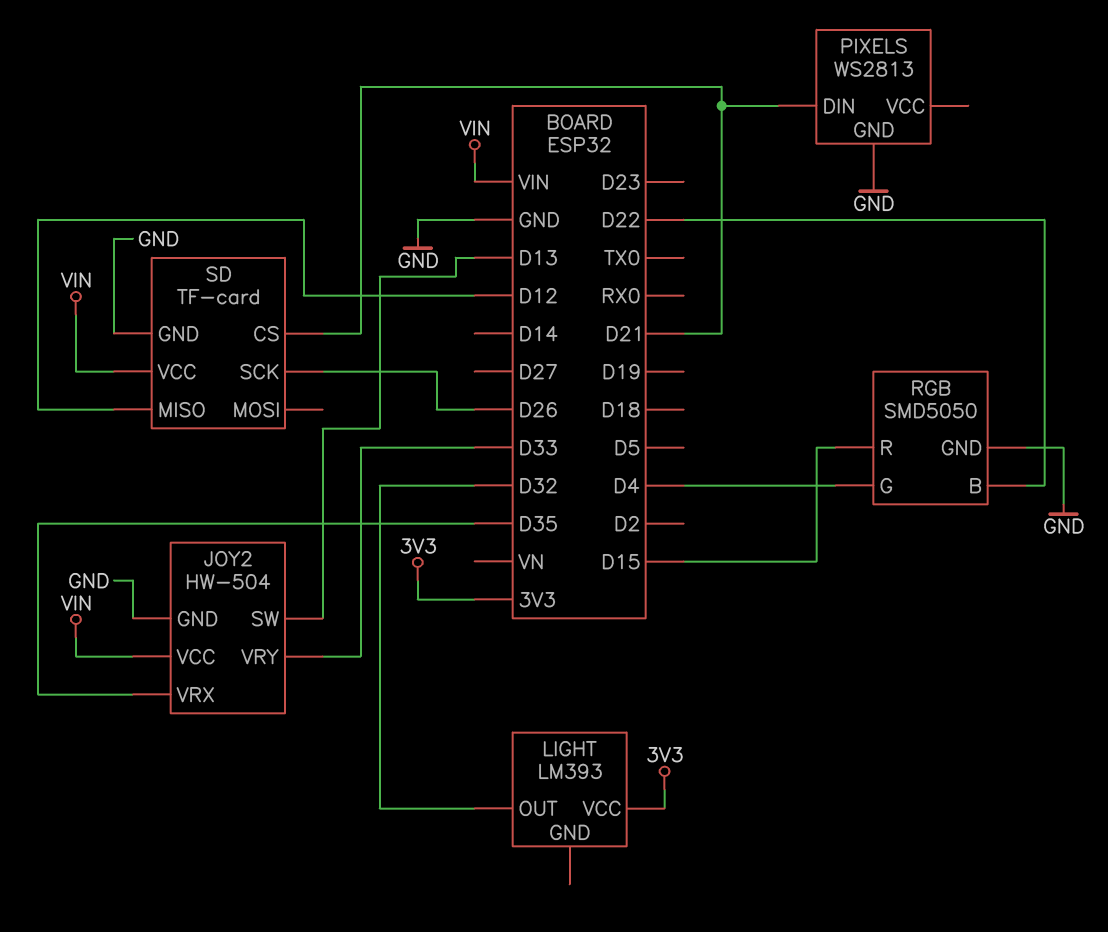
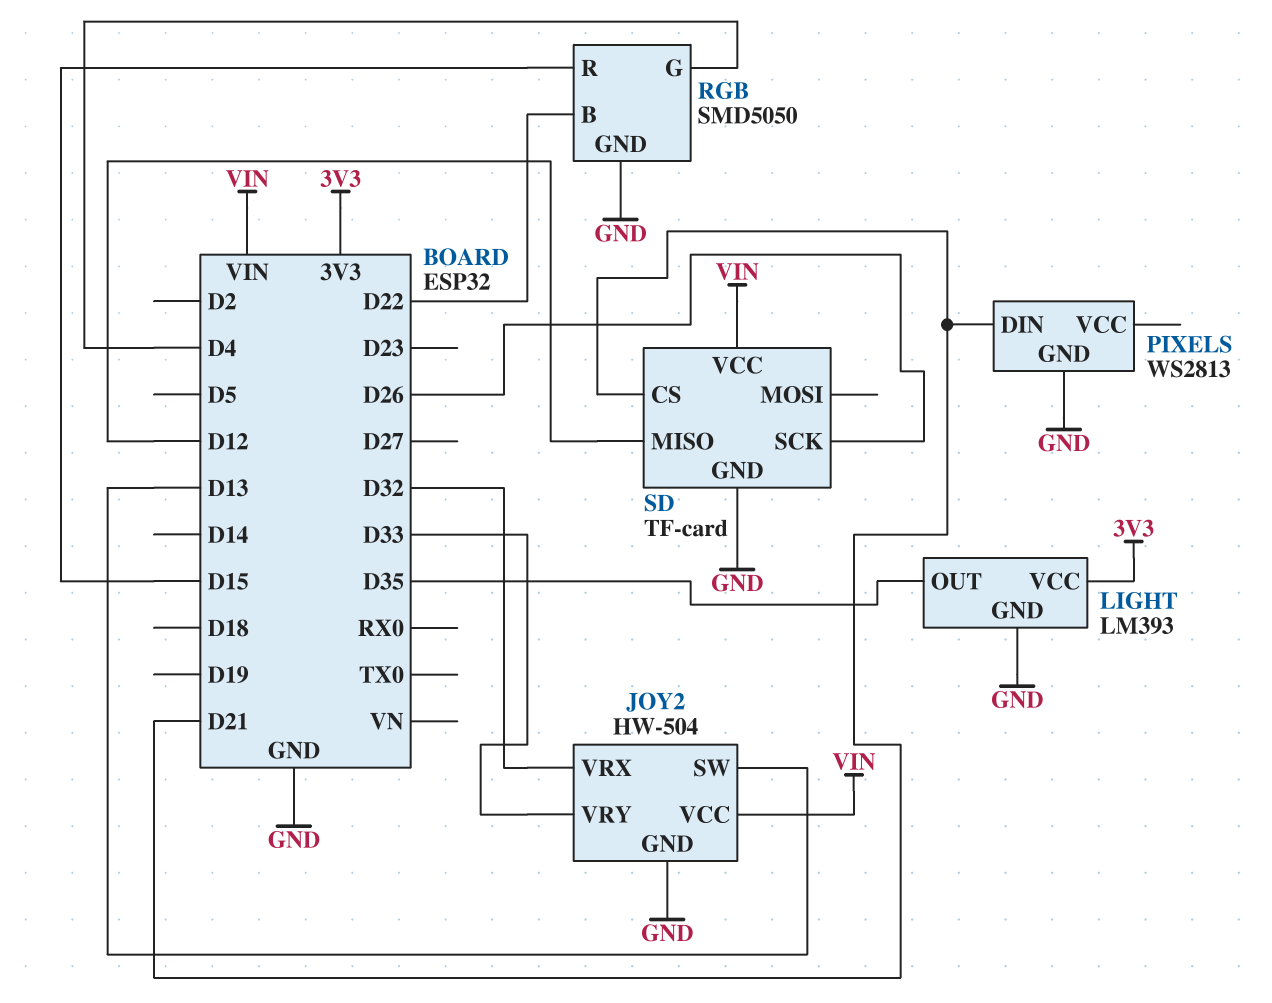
JOY2 pin VRX: D35 -> D32
LIGHT pin GND: none -> GND
LIGHT pin OUT: D32 -> D35

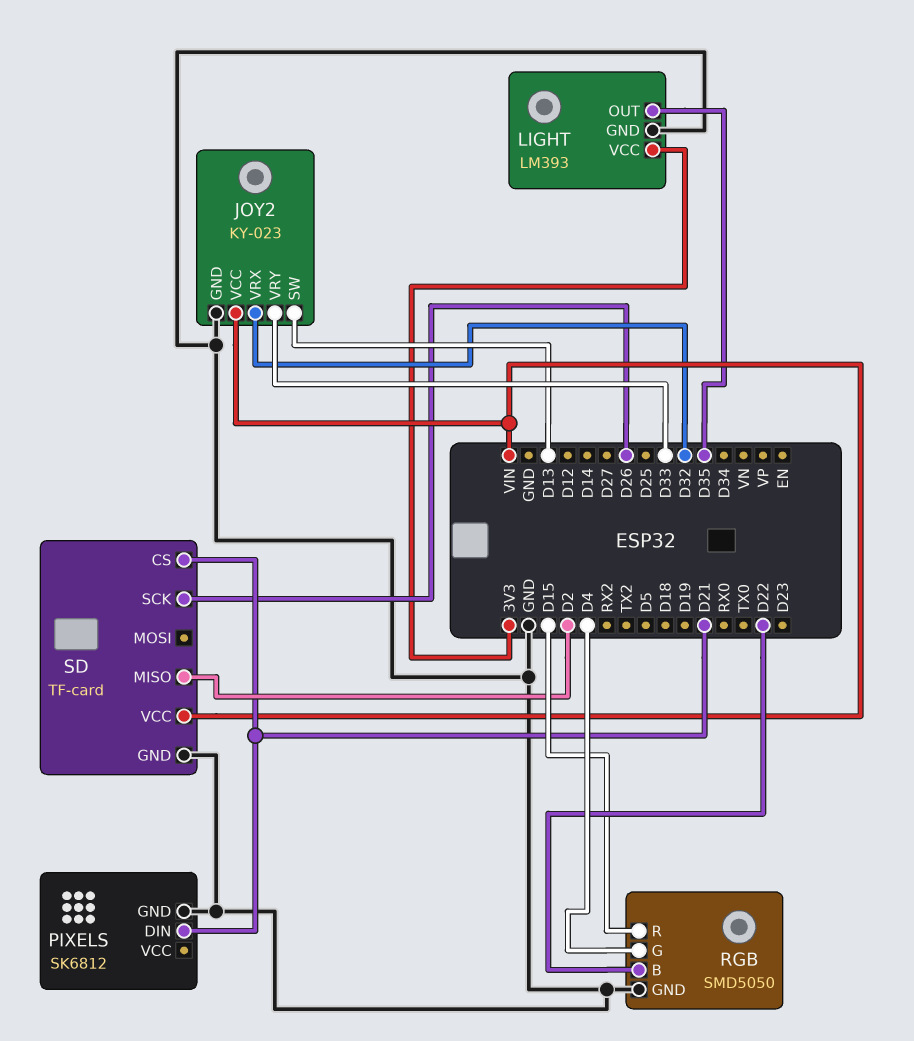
JOY2: HW-504 -> KY-023
PIXELS: WS2813 -> SK6812
SD pin MISO: D12 -> D2

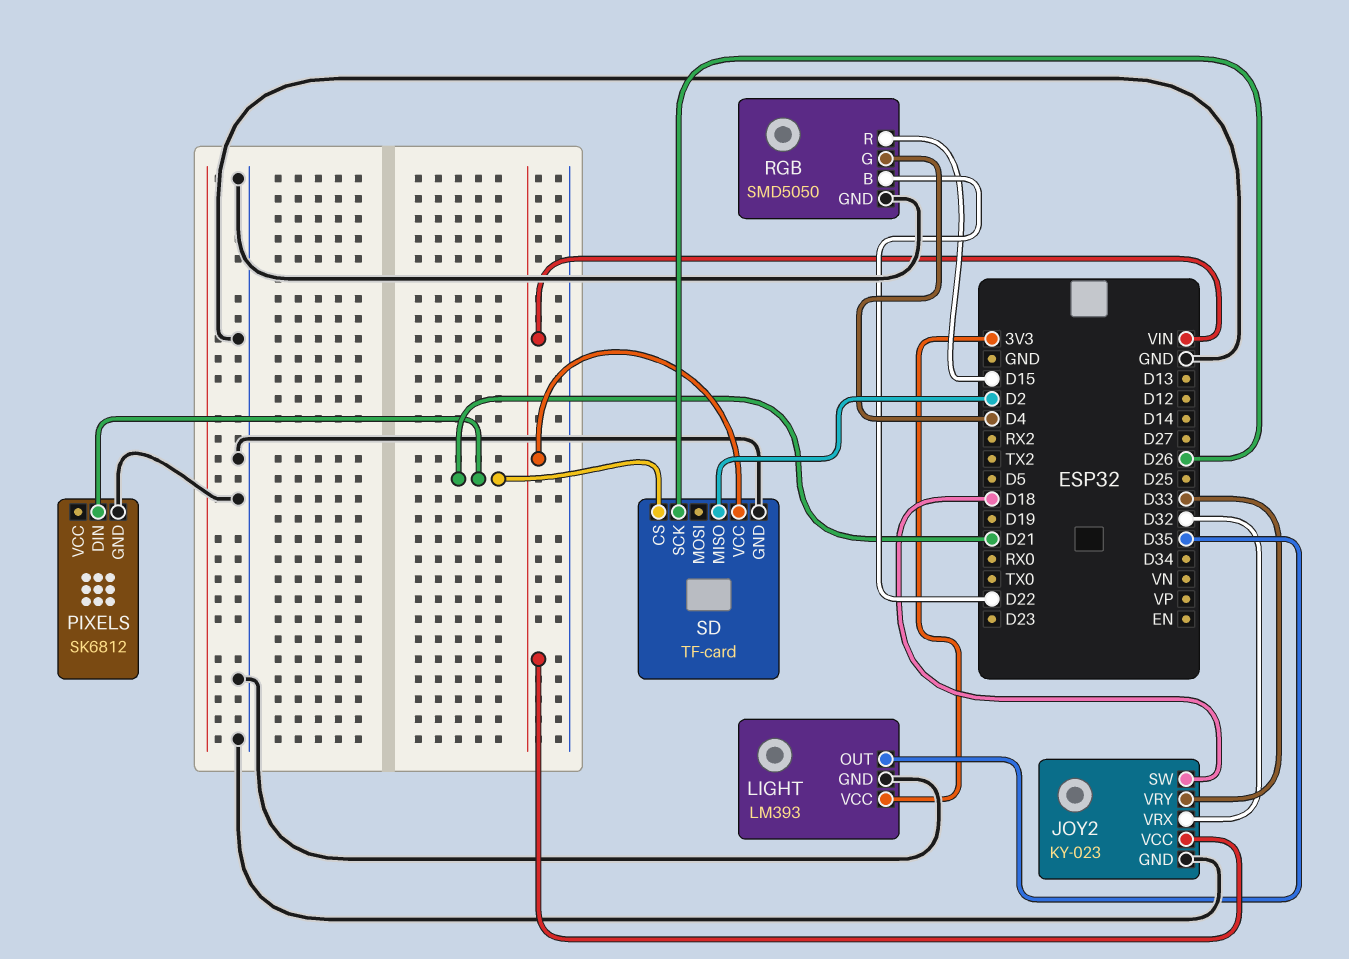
JOY2 pin SW: D13 -> D18

